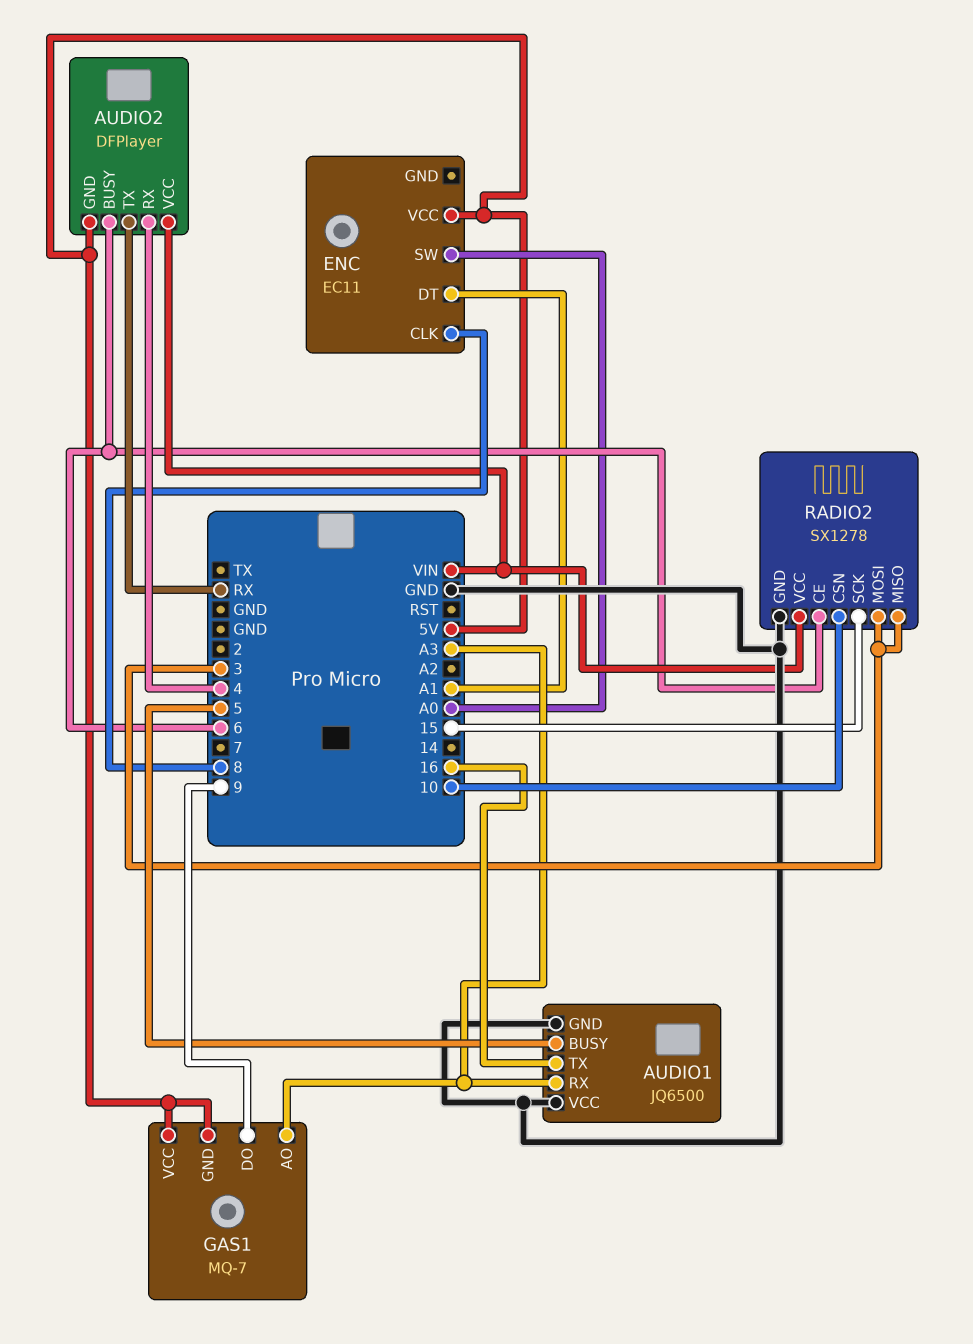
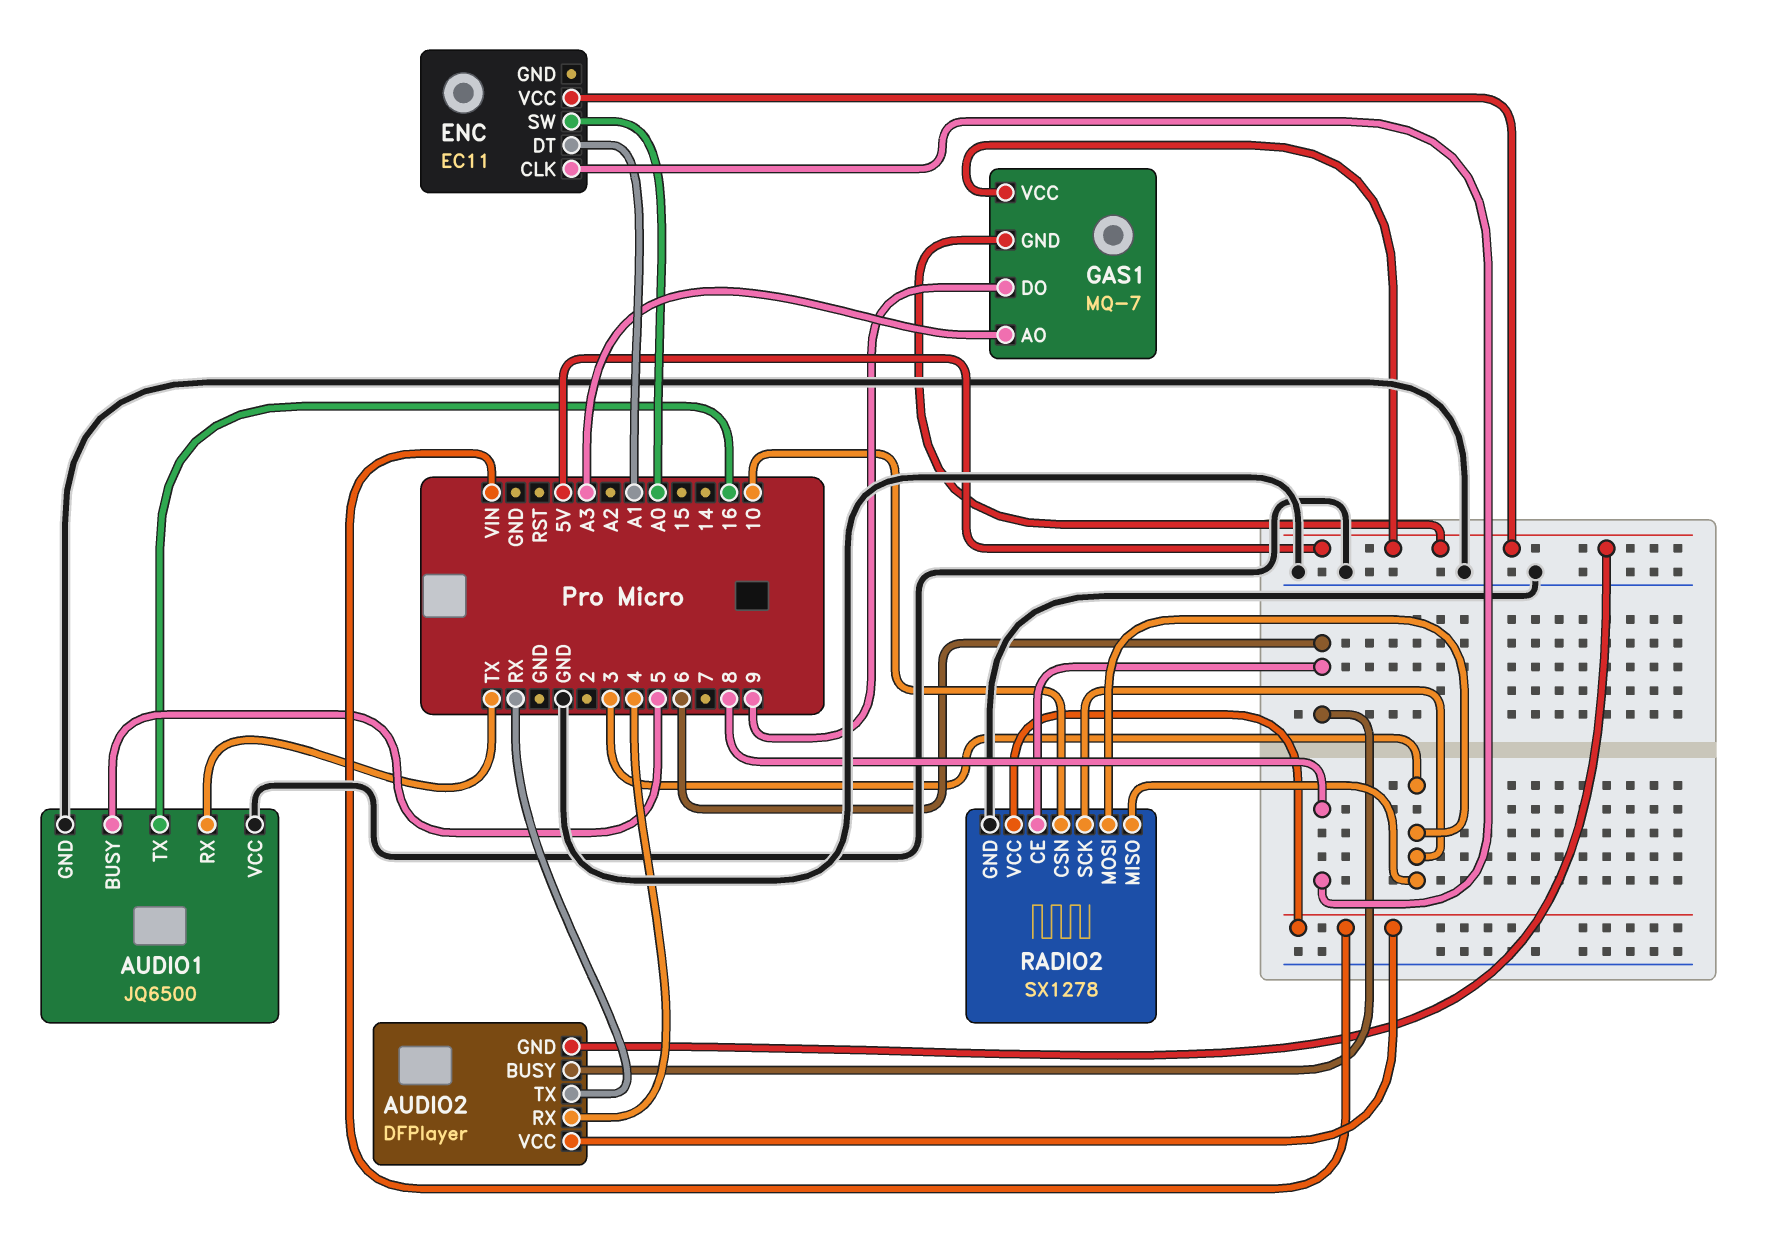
AUDIO1 pin RX: A3 -> TX
RADIO2 pin SCK: 15 -> 3

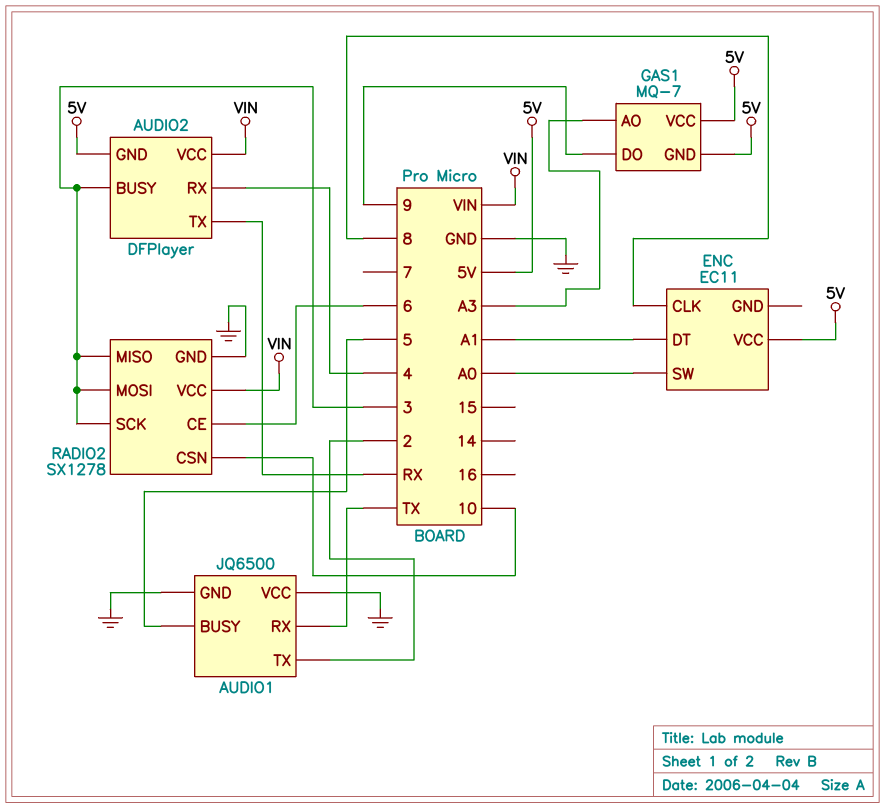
AUDIO1 pin TX: 16 -> 2
AUDIO2 pin BUSY: 6 -> 3

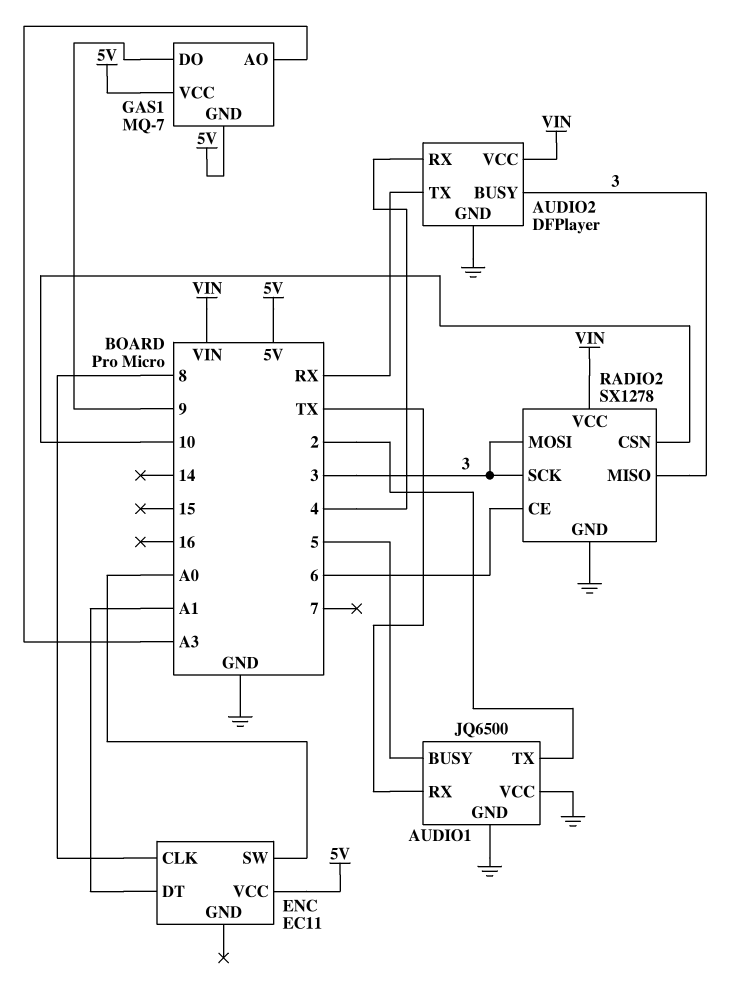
AUDIO2 pin GND: 5V -> GND

